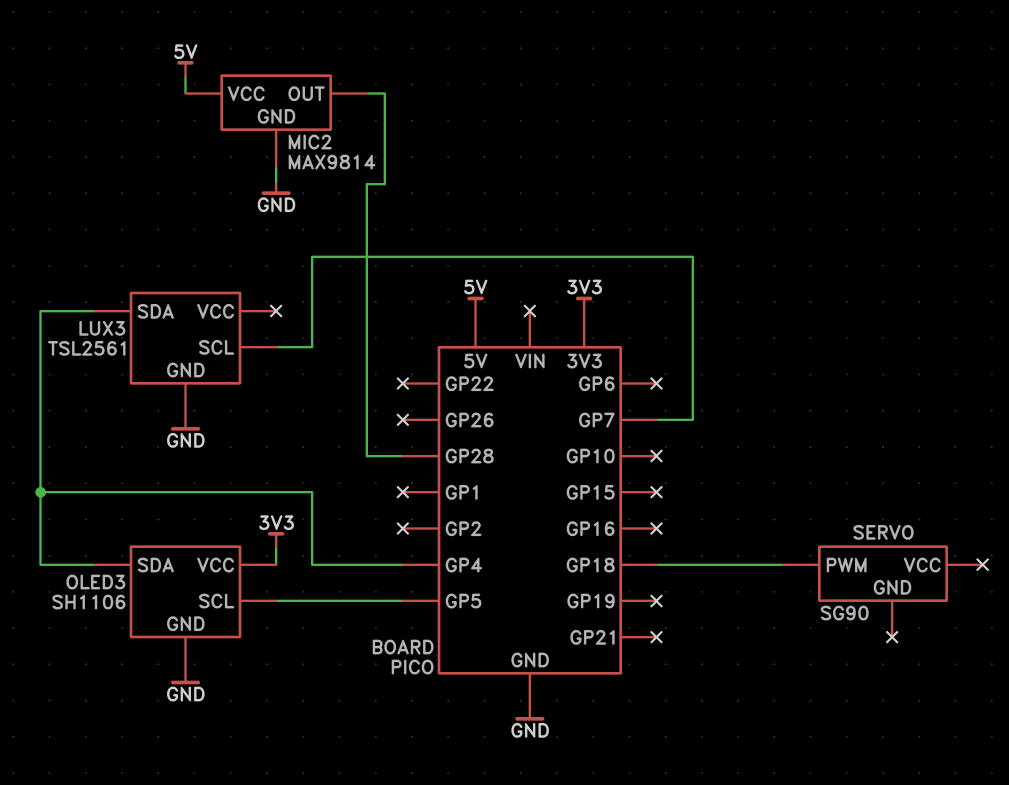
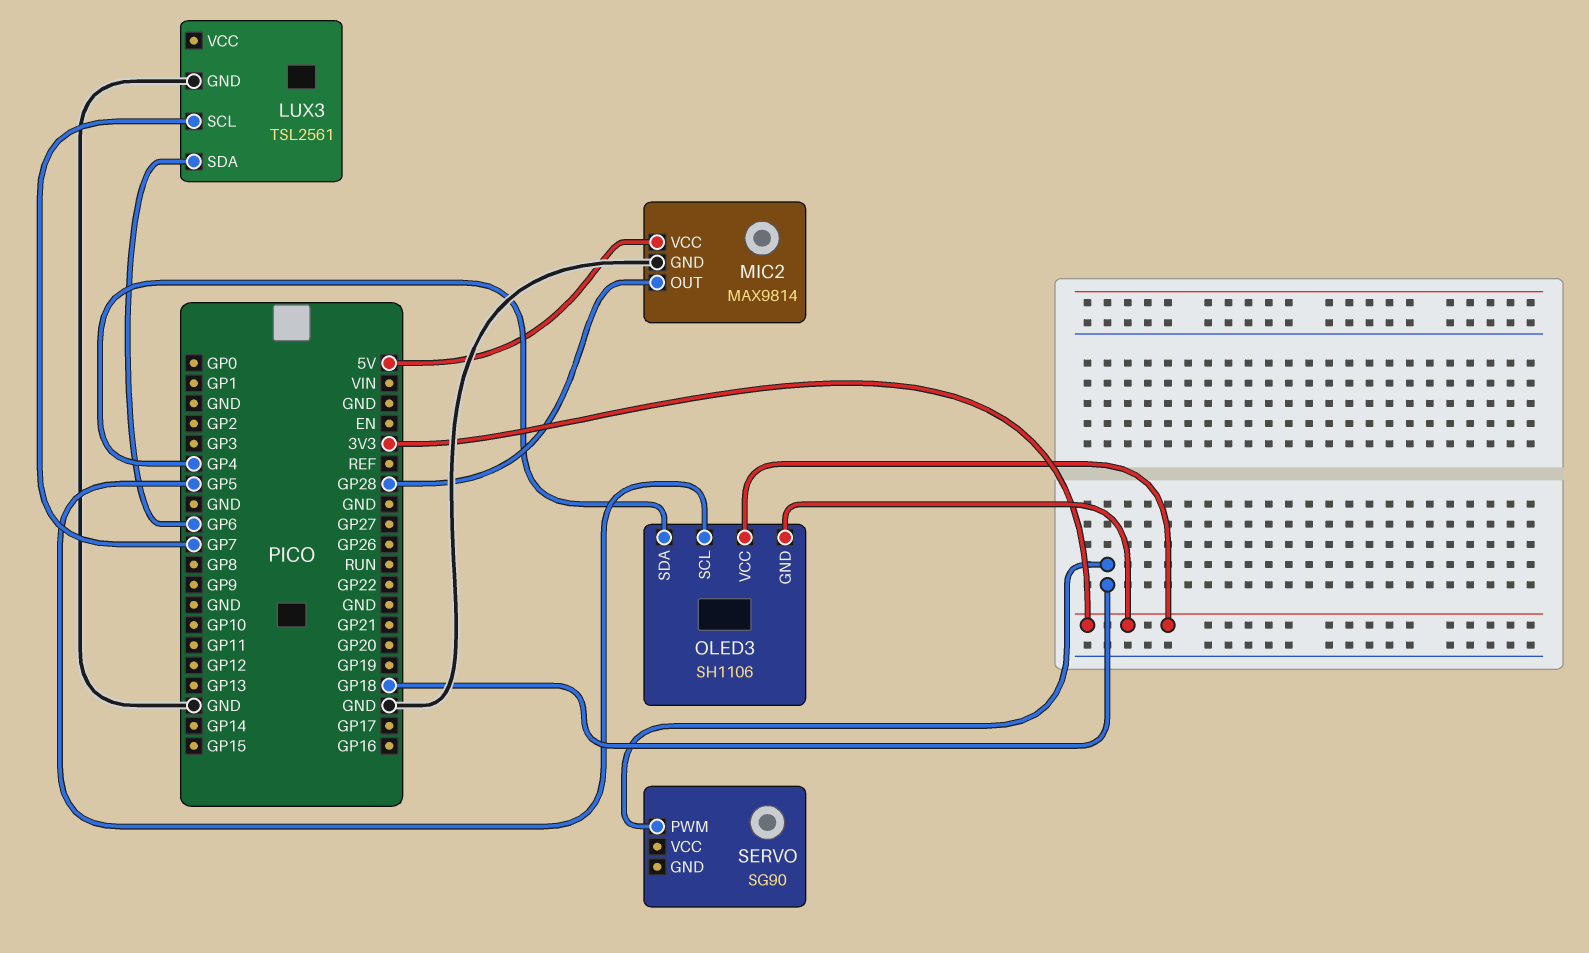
LUX3 pin SDA: GP4 -> GP6
OLED3 pin GND: GND -> 3V3

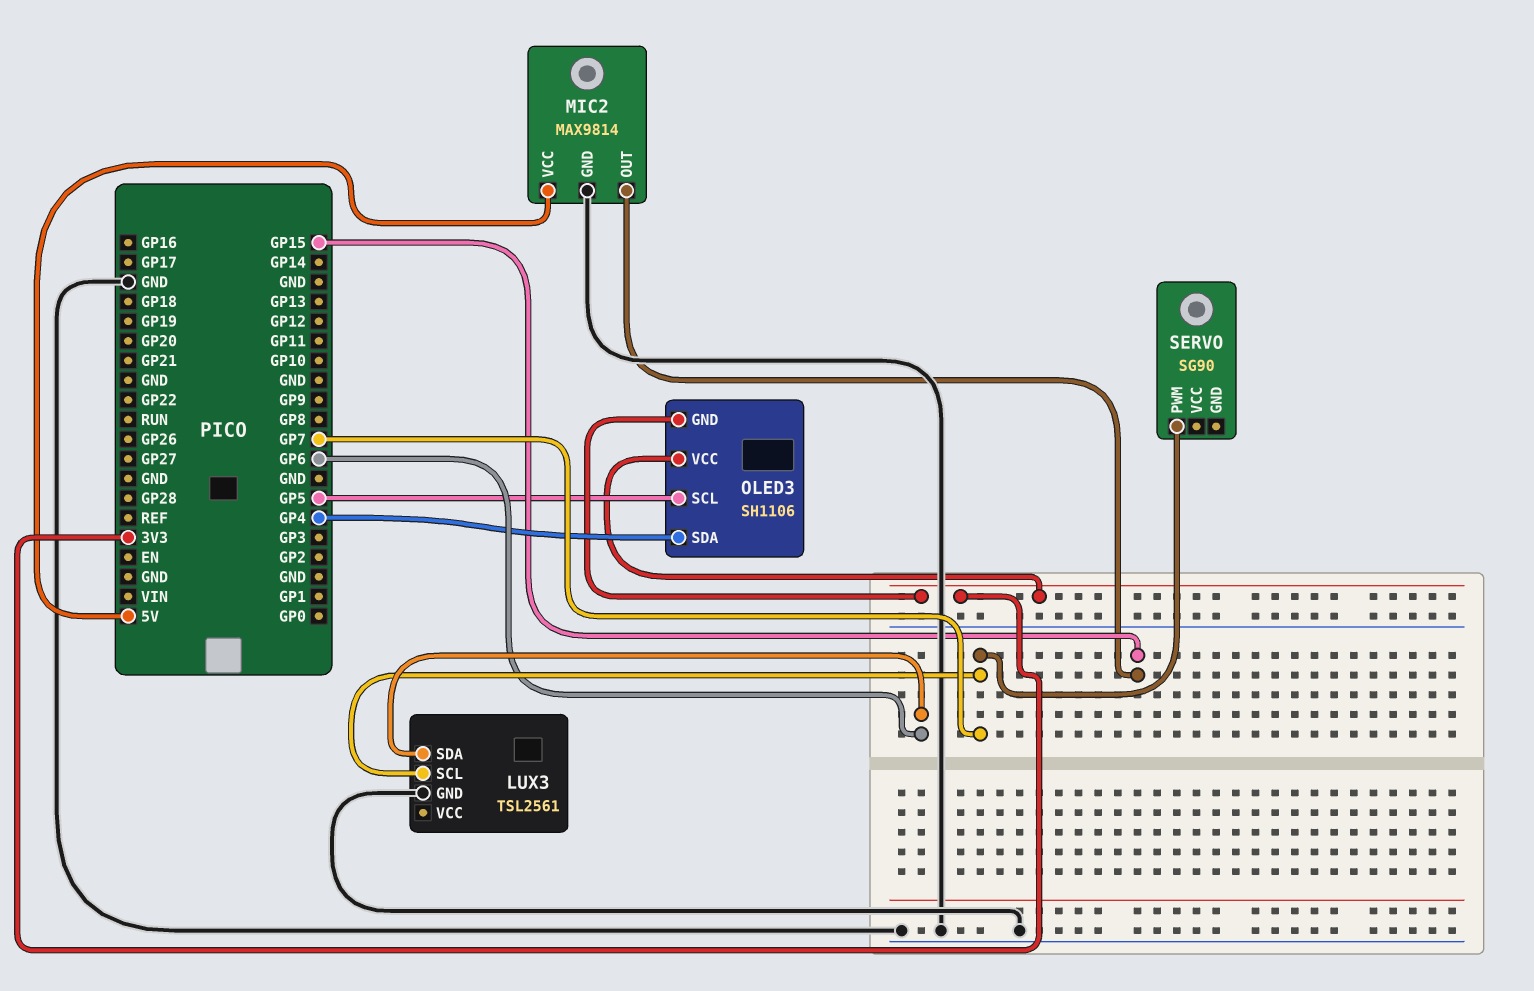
MIC2 pin OUT: GP28 -> GP15
SERVO pin PWM: GP18 -> GP7

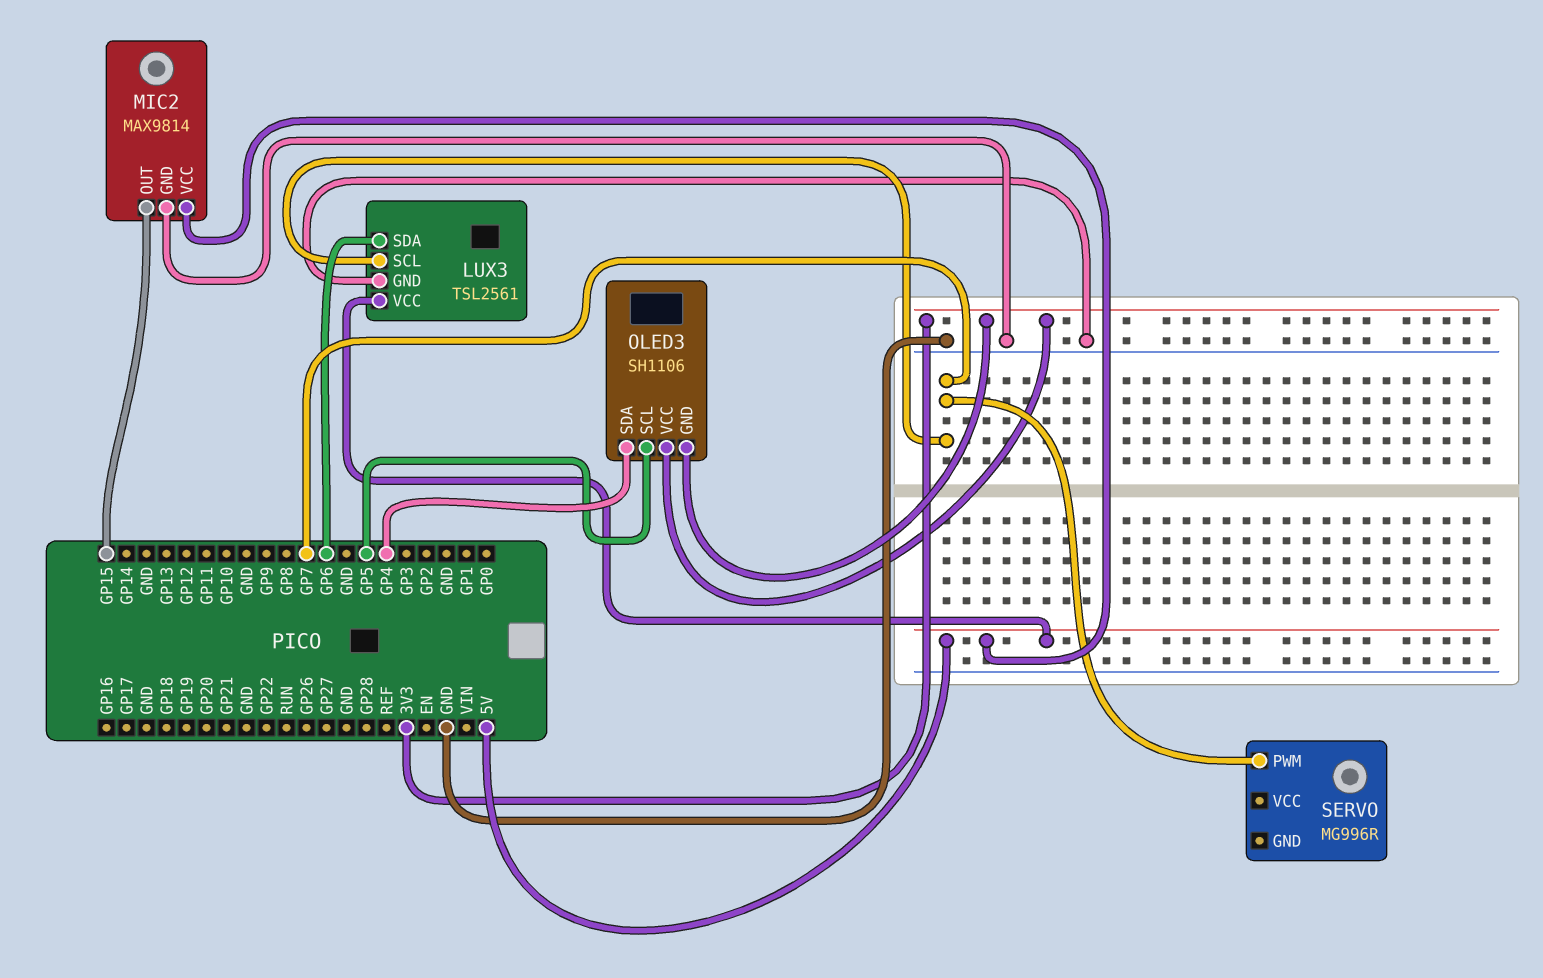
LUX3 pin VCC: none -> 5V
SERVO: SG90 -> MG996R

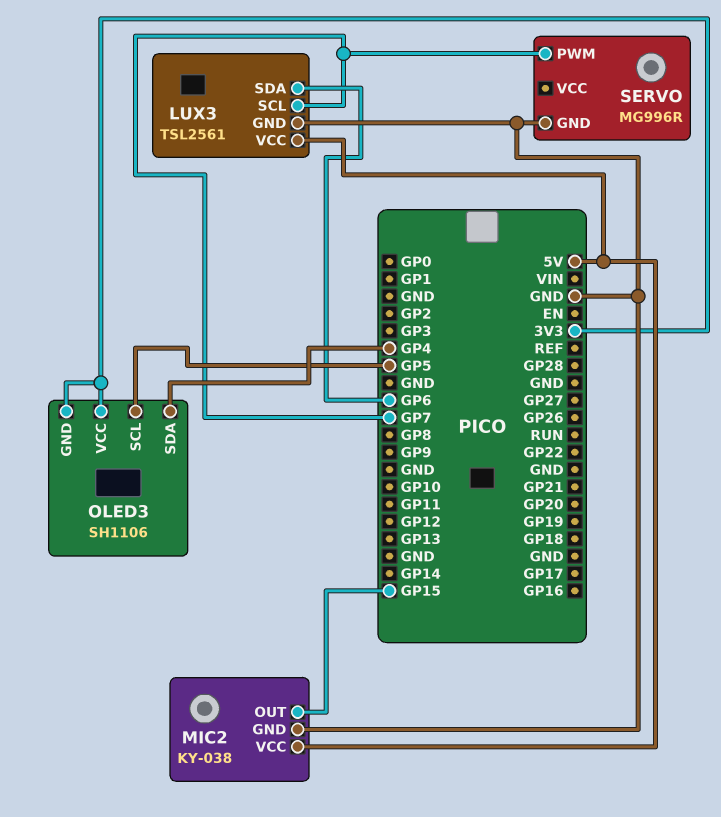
MIC2: MAX9814 -> KY-038
SERVO pin GND: none -> GND

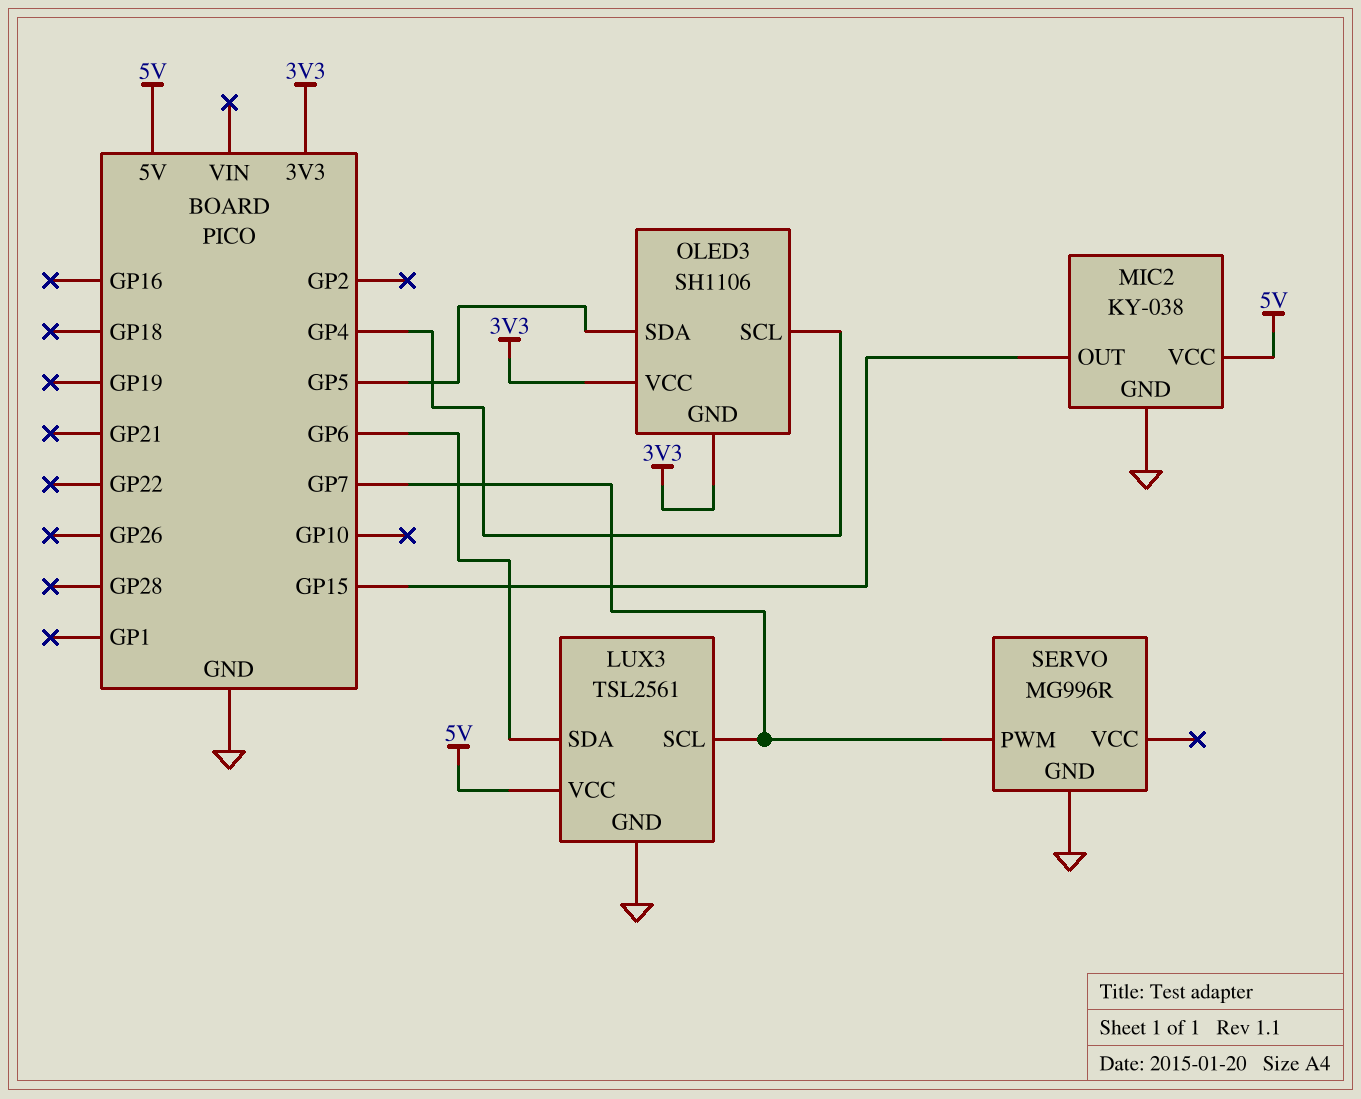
OLED3 pin SCL: GP5 -> GP4
OLED3 pin SDA: GP4 -> GP5

